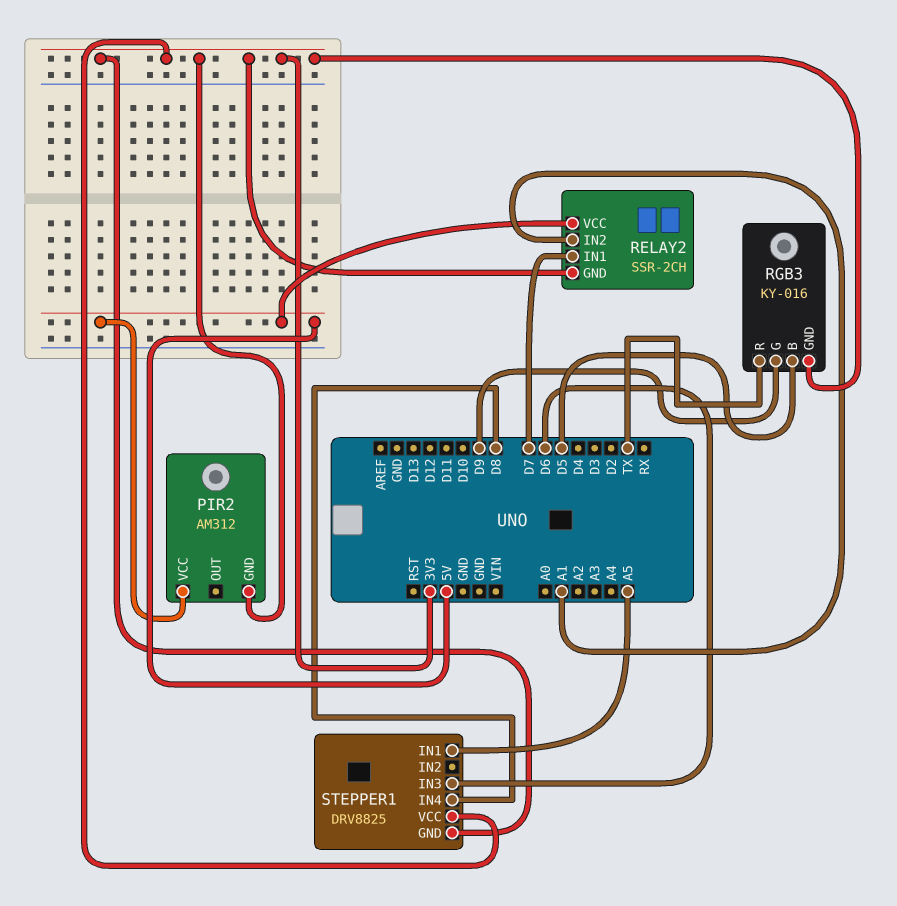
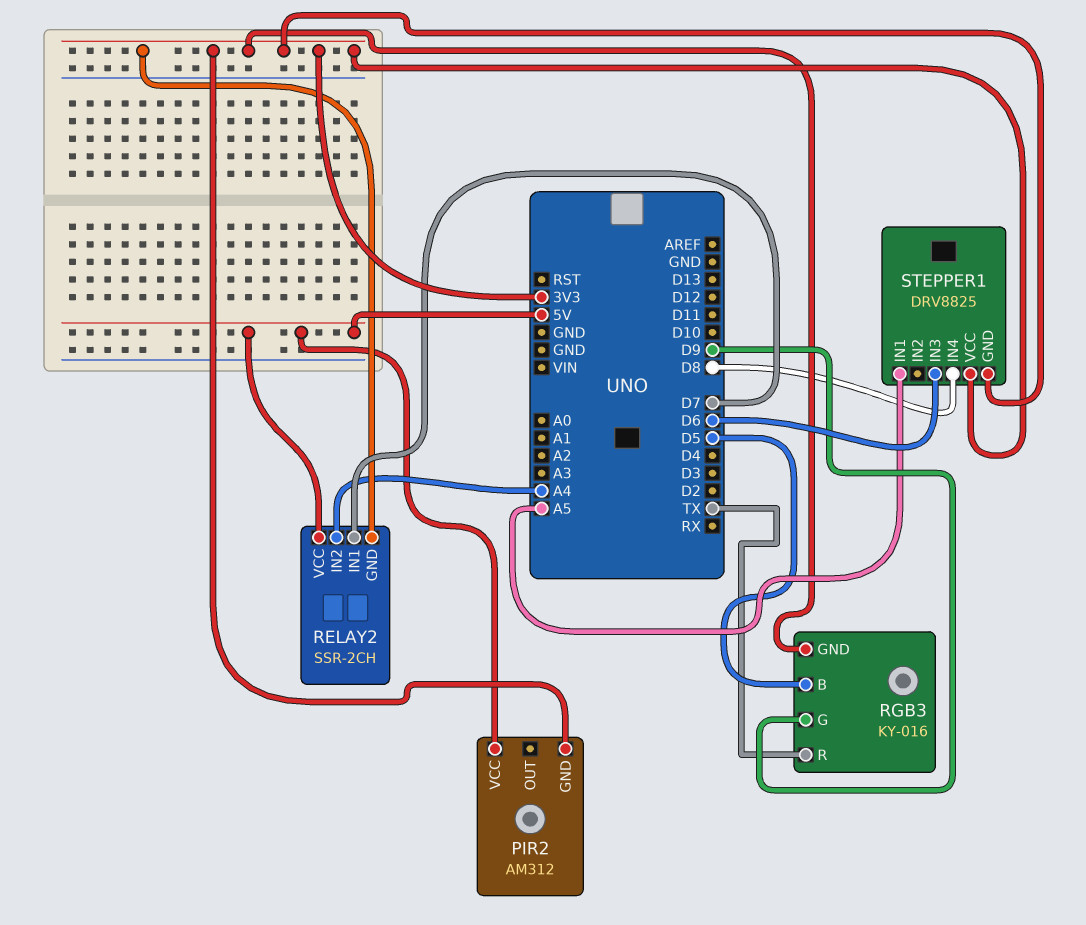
RELAY2 pin IN2: A1 -> A4

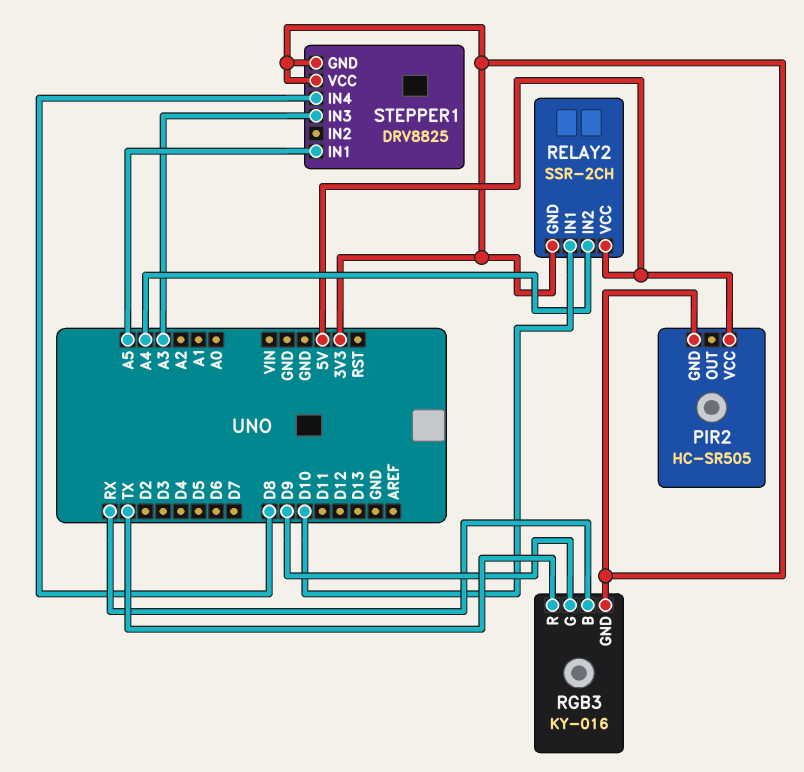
PIR2: AM312 -> HC-SR505
RELAY2 pin IN1: D7 -> D10
RGB3 pin B: D5 -> RX
STEPPER1 pin IN3: D6 -> A3

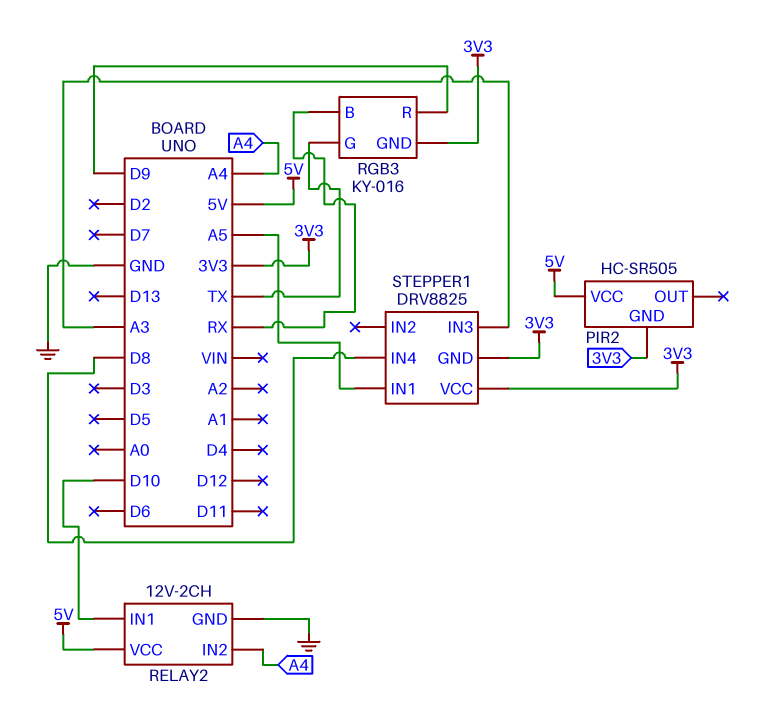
RELAY2: SSR-2CH -> 12V-2CH
RELAY2 pin GND: 3V3 -> GND
RGB3 pin G: D9 -> TX
RGB3 pin R: TX -> D9

